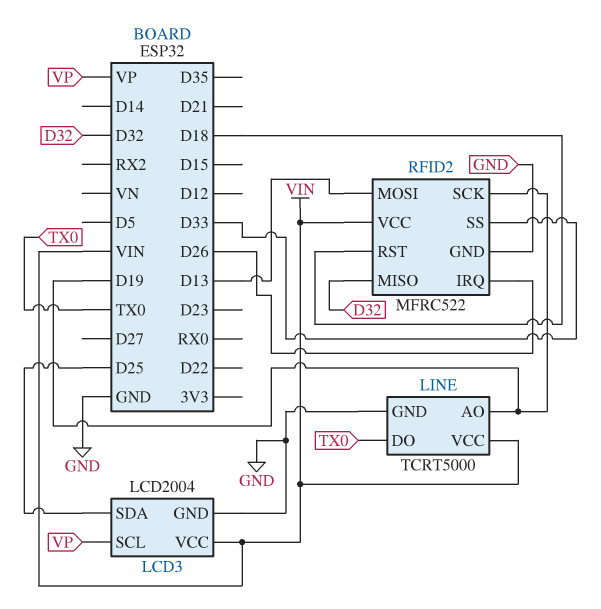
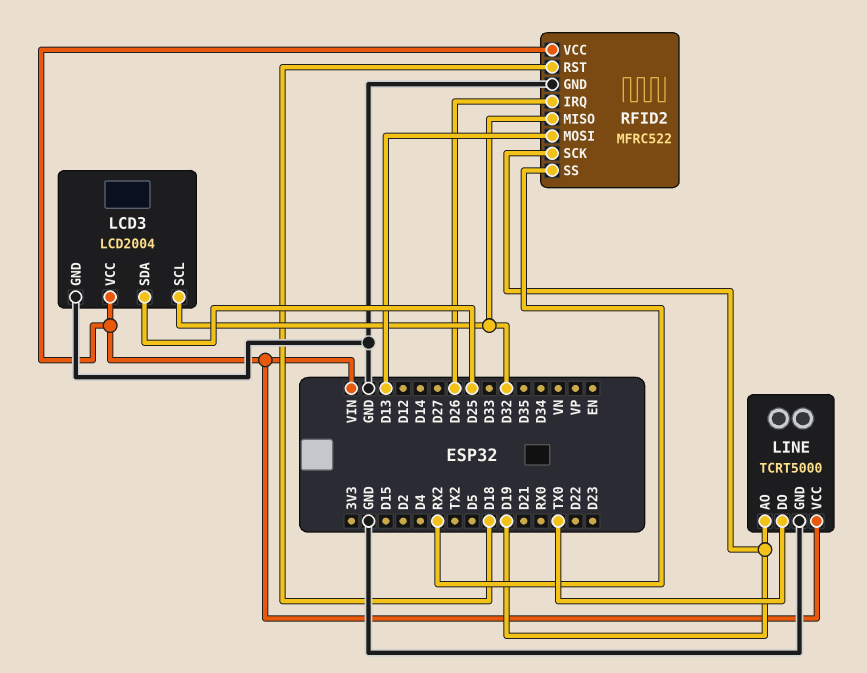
LCD3 pin SCL: VP -> D32
RFID2 pin SS: D33 -> RX2

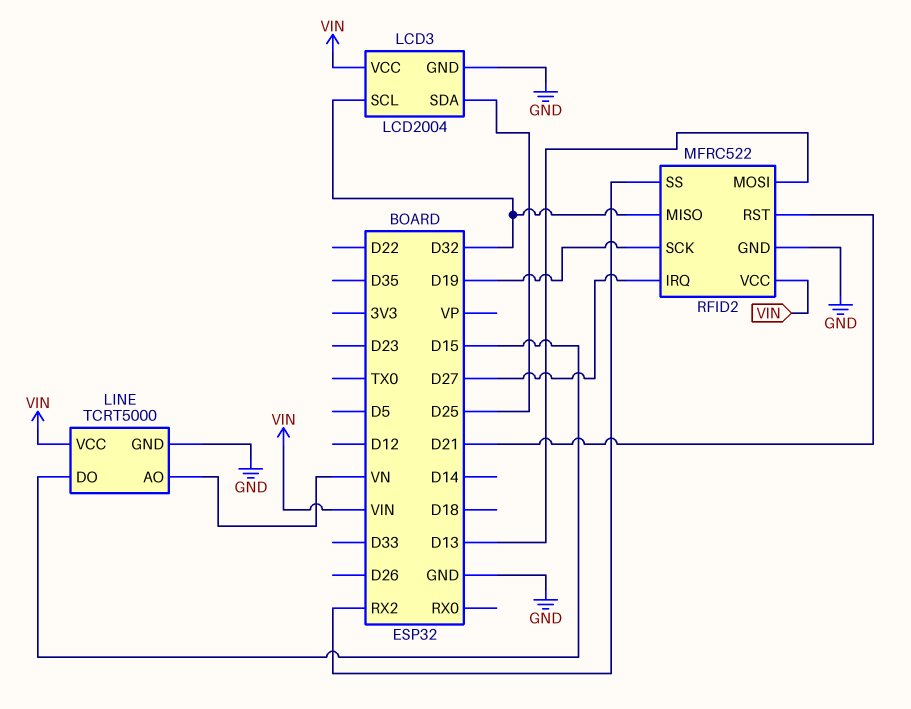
LINE pin AO: D19 -> VN
LINE pin DO: TX0 -> D15
RFID2 pin IRQ: D26 -> D27
RFID2 pin RST: D18 -> D21

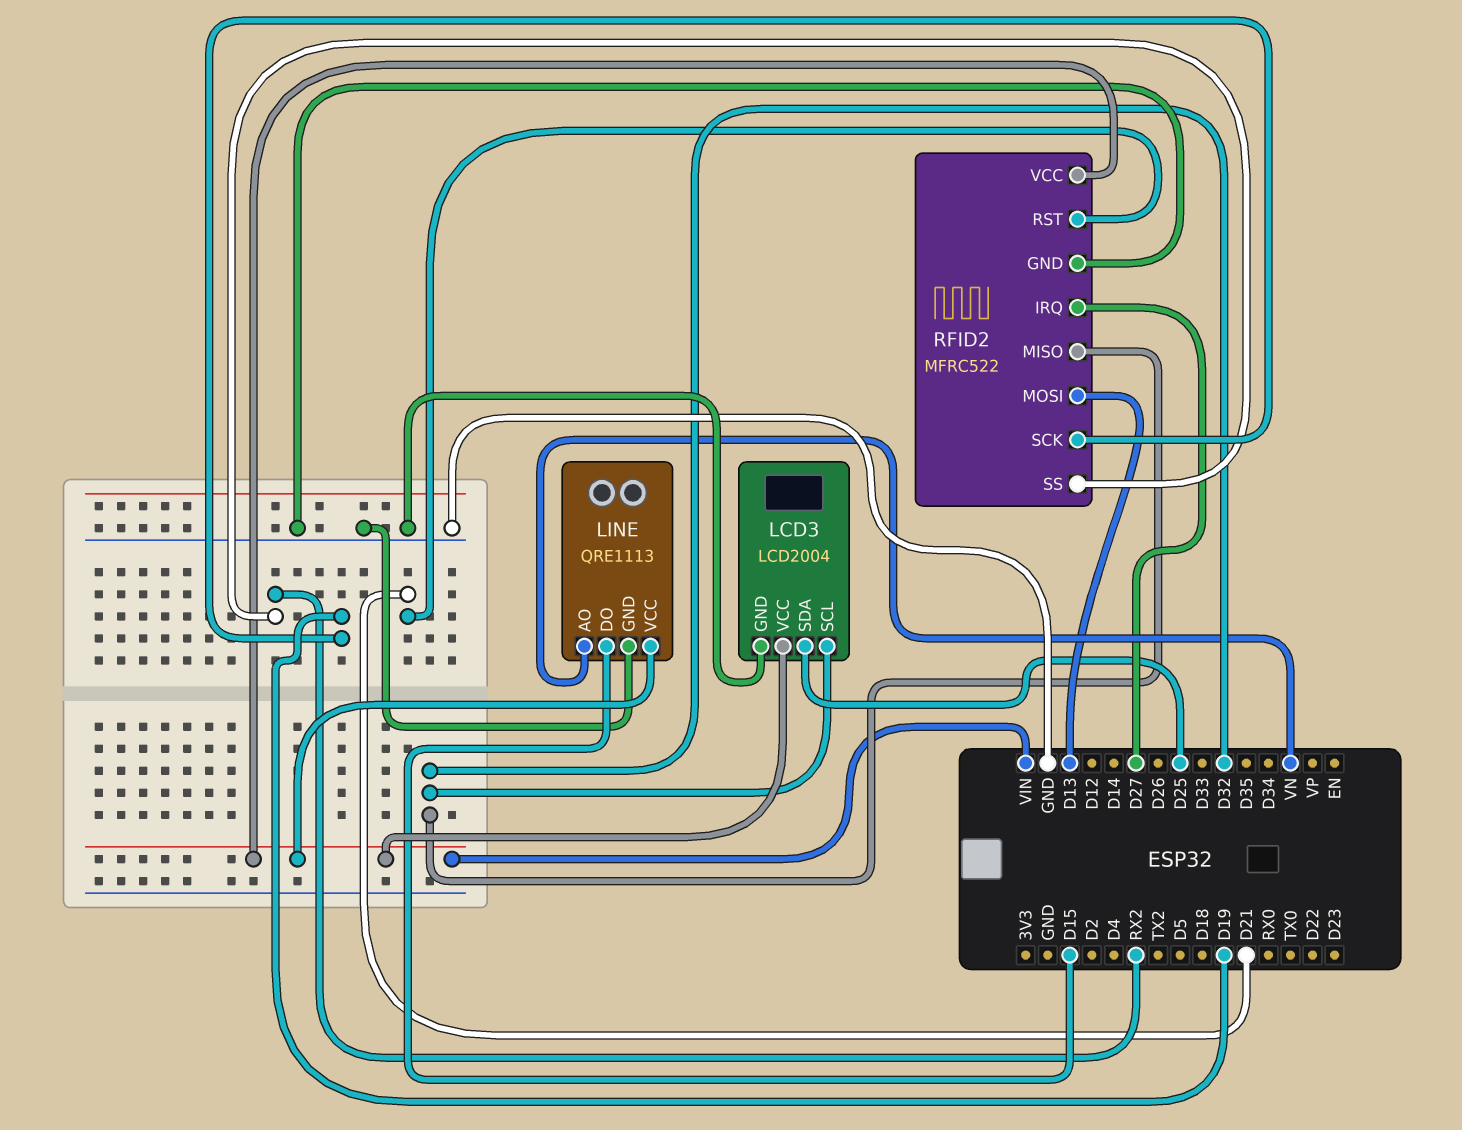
LINE: TCRT5000 -> QRE1113

